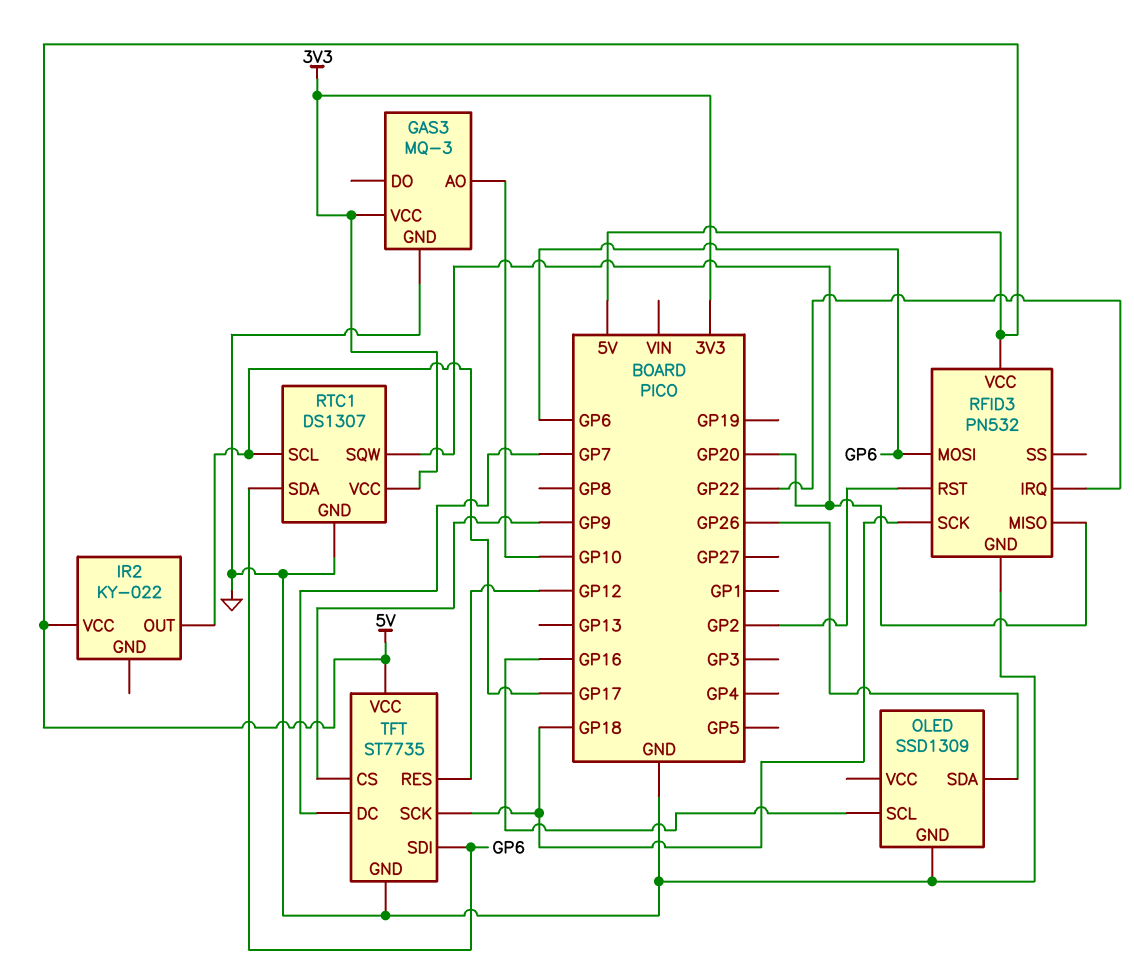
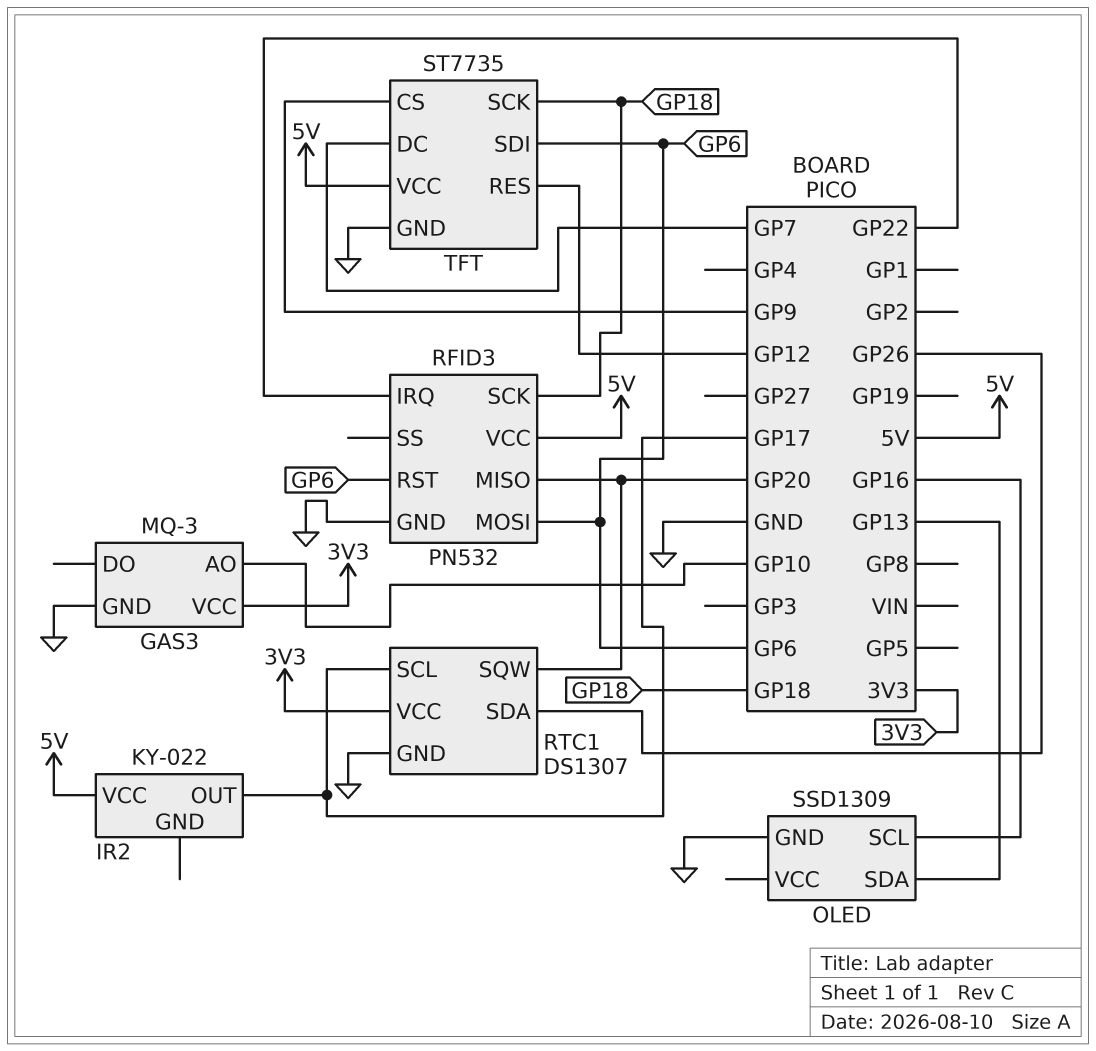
OLED pin SDA: GP26 -> GP13
RFID3 pin RST: GP2 -> GP6
RTC1 pin SDA: GP6 -> GP26

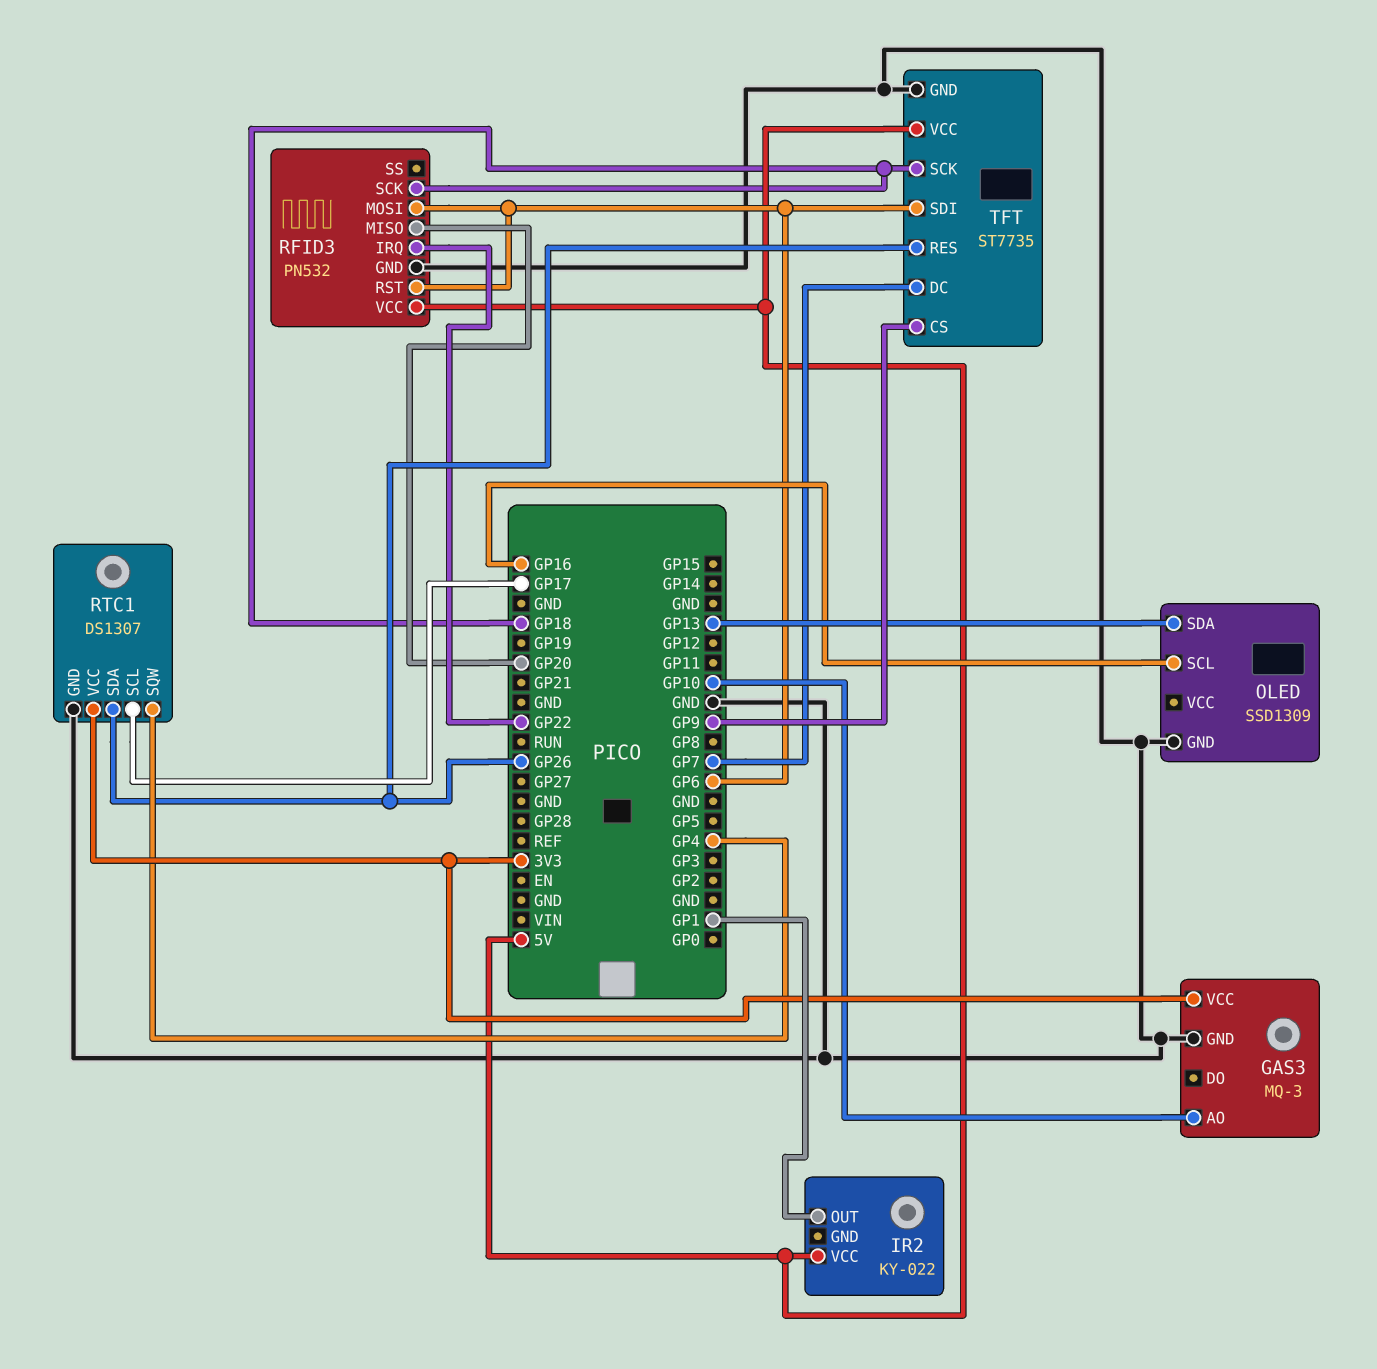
IR2 pin OUT: GP17 -> GP1
RTC1 pin SQW: GP20 -> GP4
TFT pin RES: GP12 -> GP26

